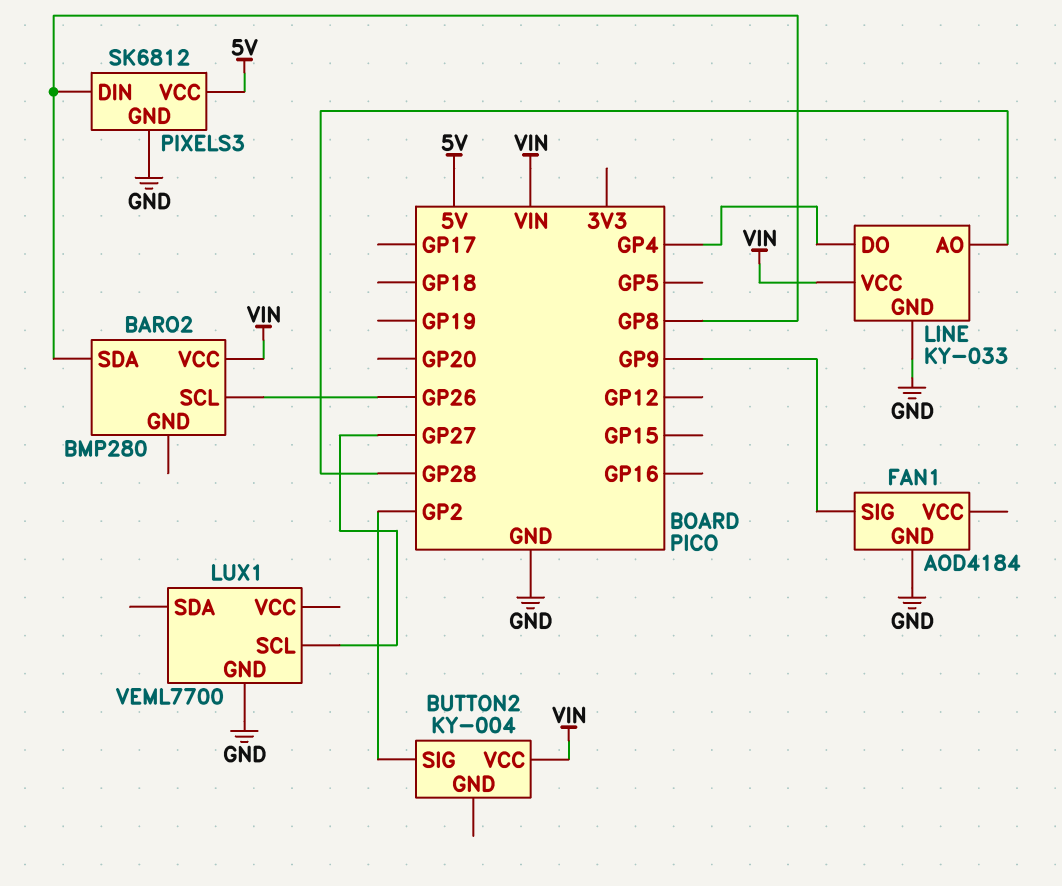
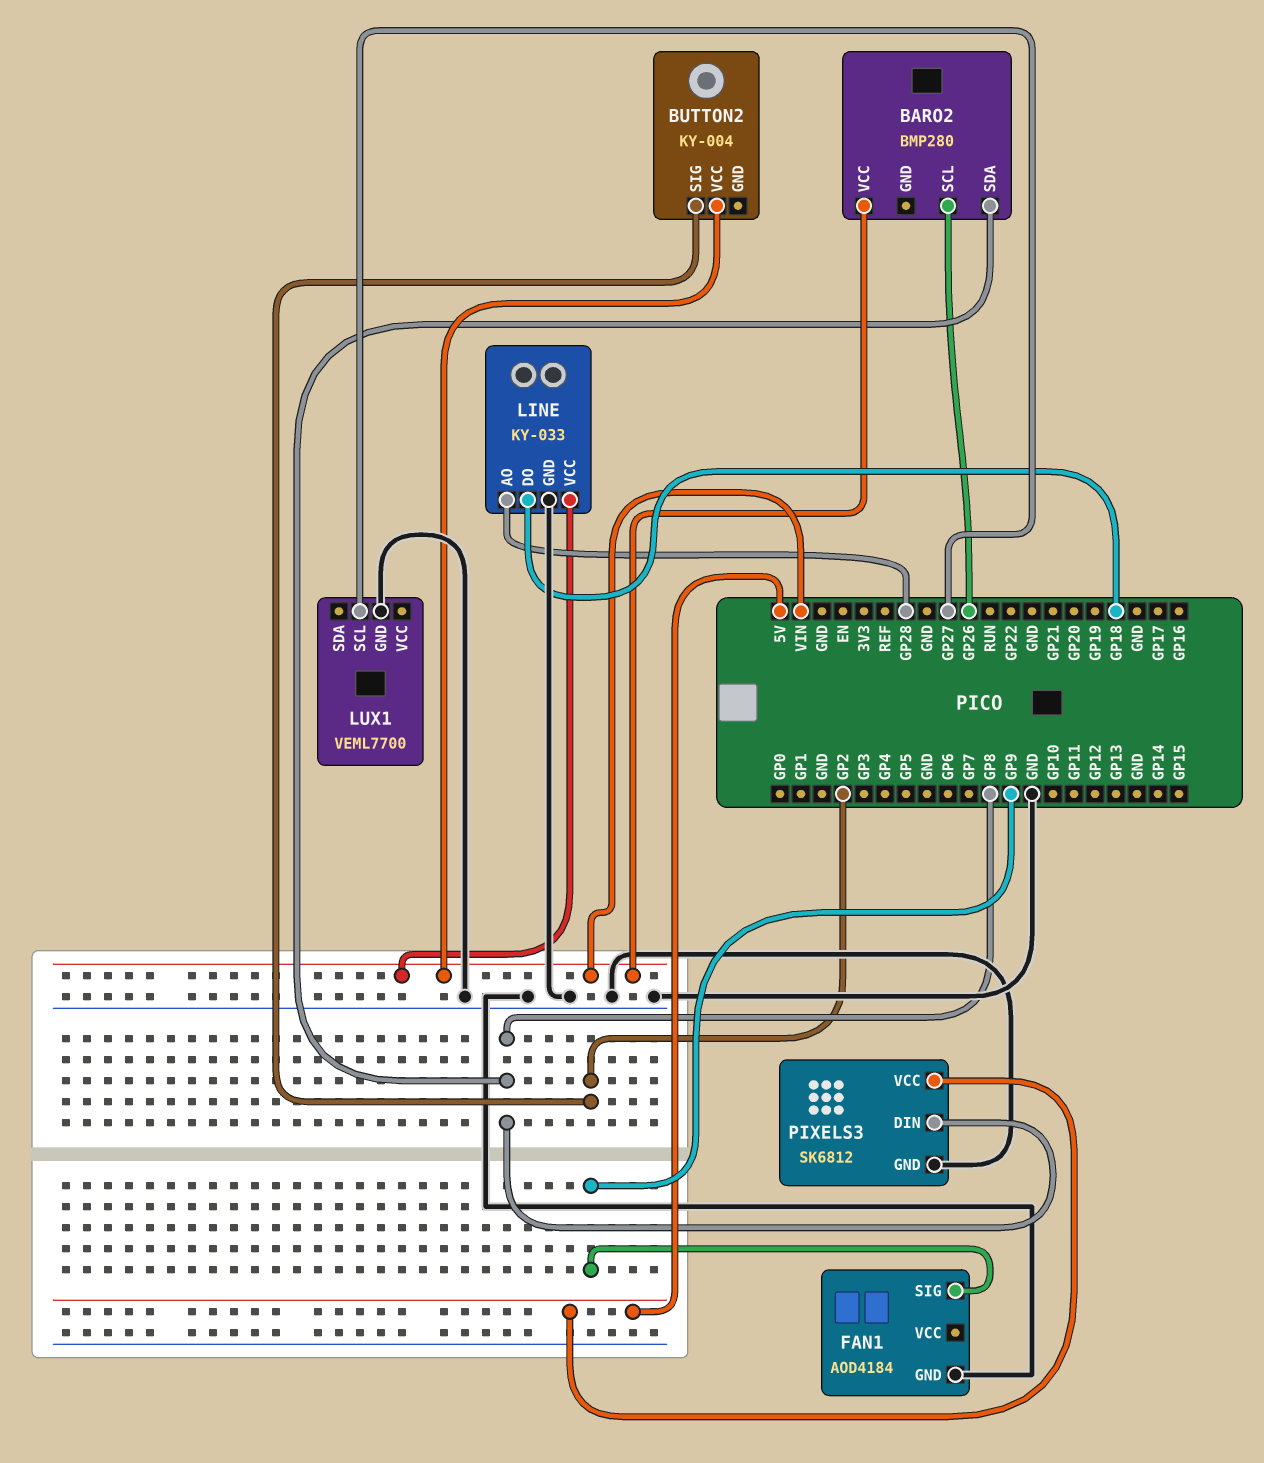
LINE pin DO: GP4 -> GP18

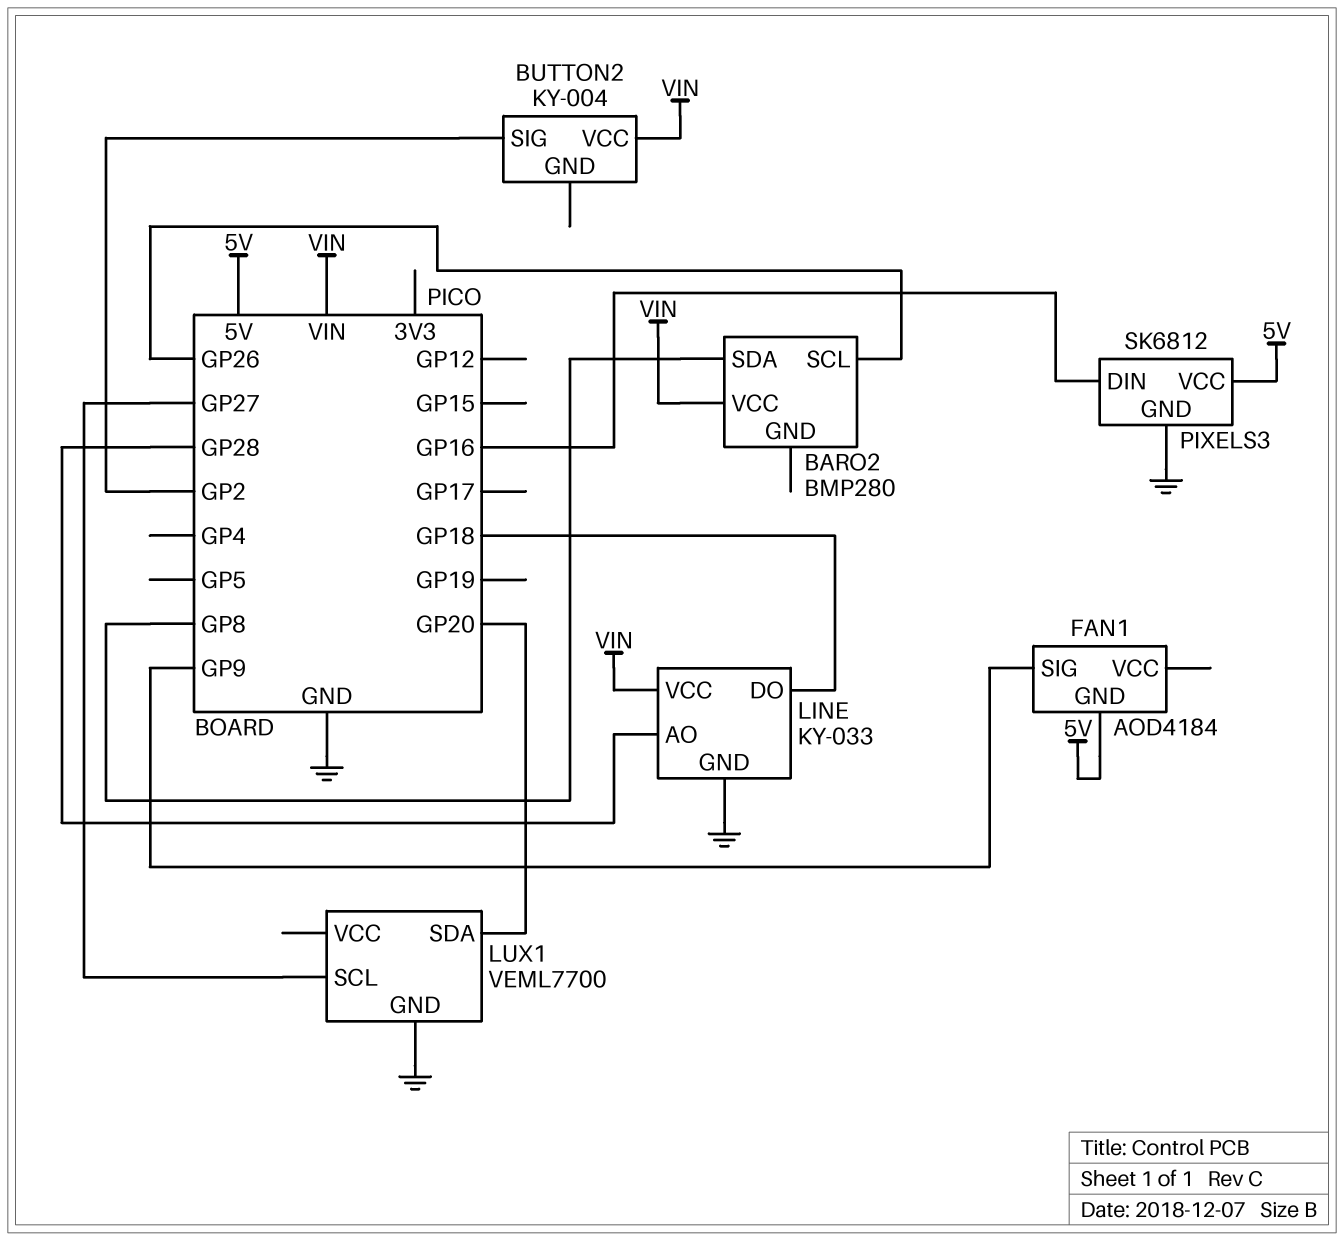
FAN1 pin GND: GND -> 5V
LUX1 pin SDA: none -> GP20
PIXELS3 pin DIN: GP8 -> GP16

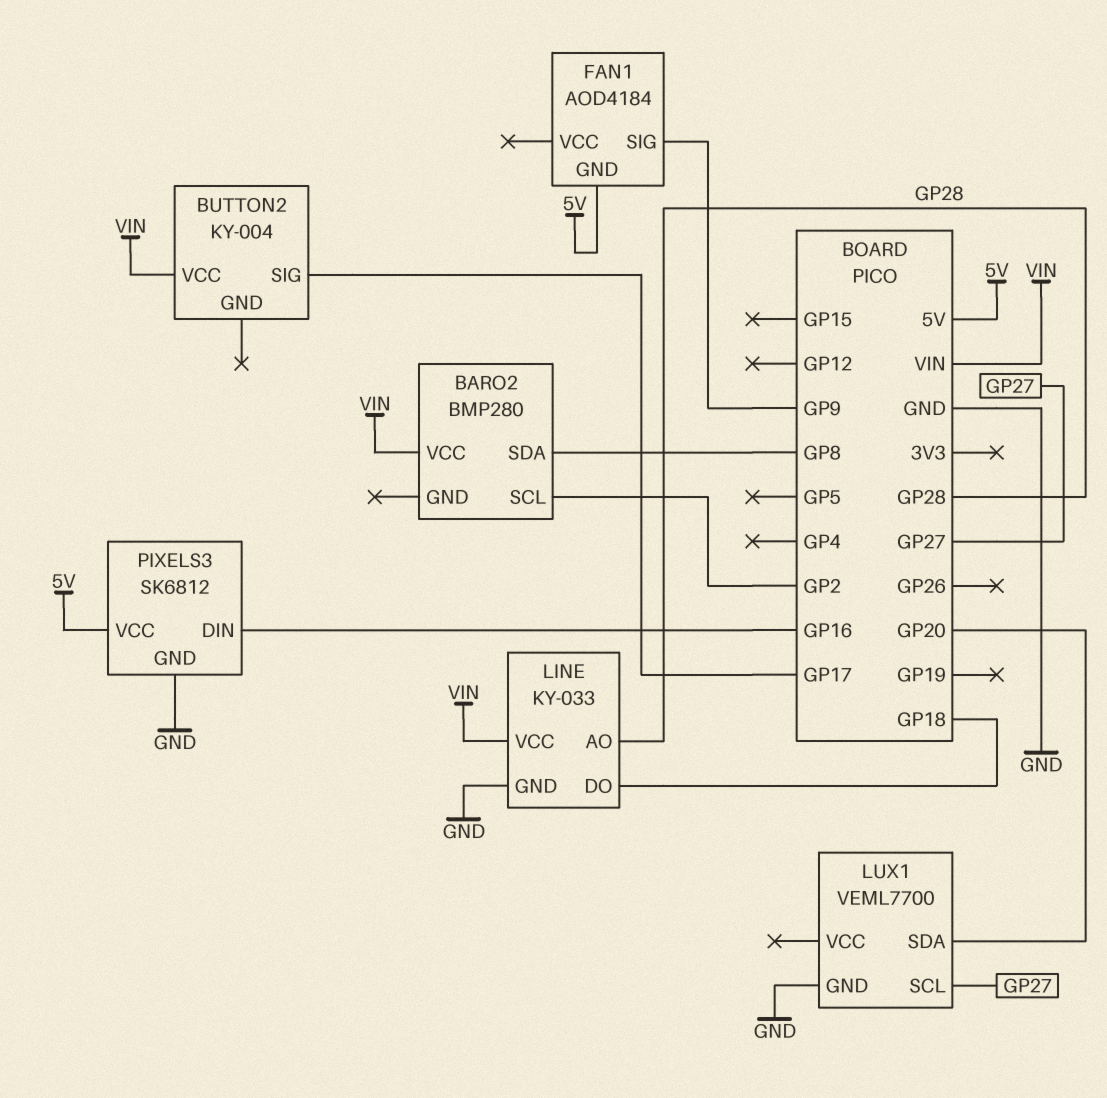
BARO2 pin SCL: GP26 -> GP2
BUTTON2 pin SIG: GP2 -> GP17

